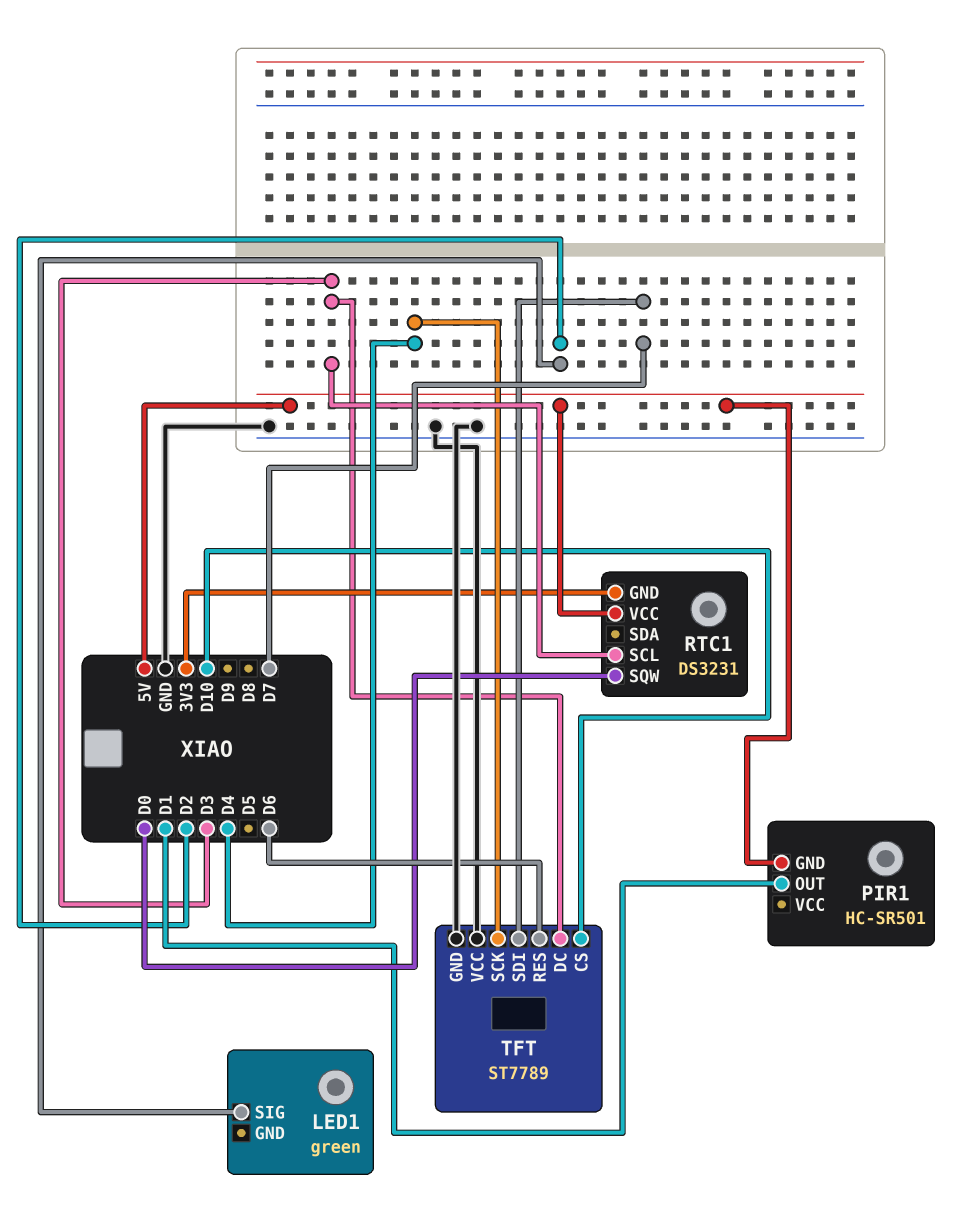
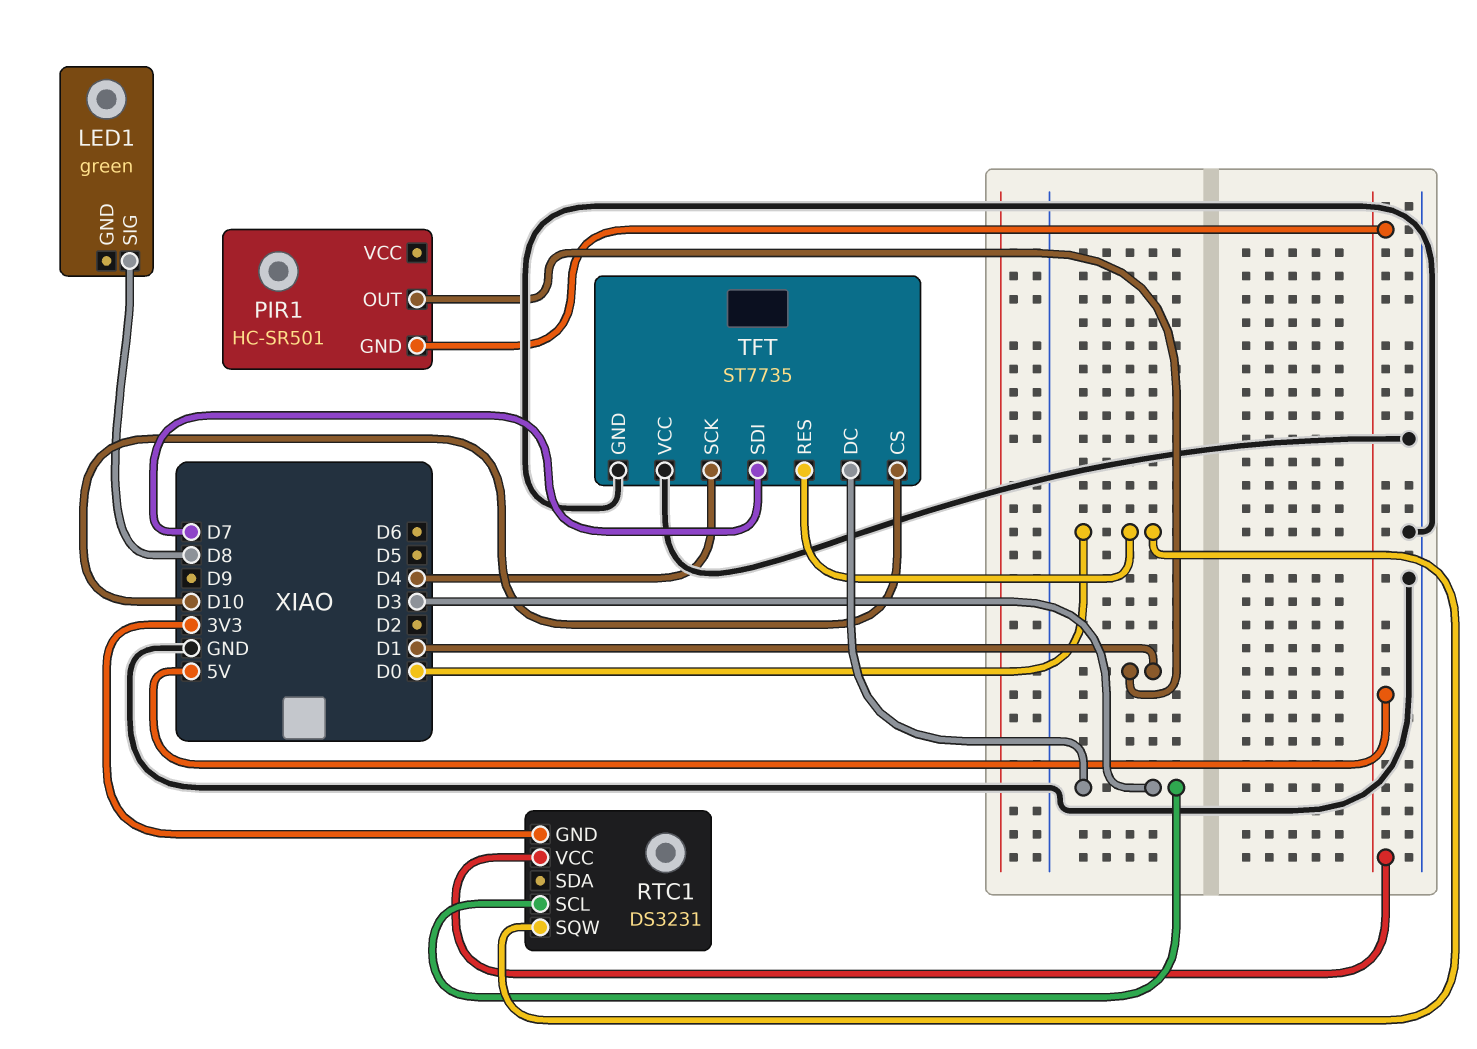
LED1 pin SIG: D2 -> D8
TFT: ST7789 -> ST7735
TFT pin RES: D6 -> D0

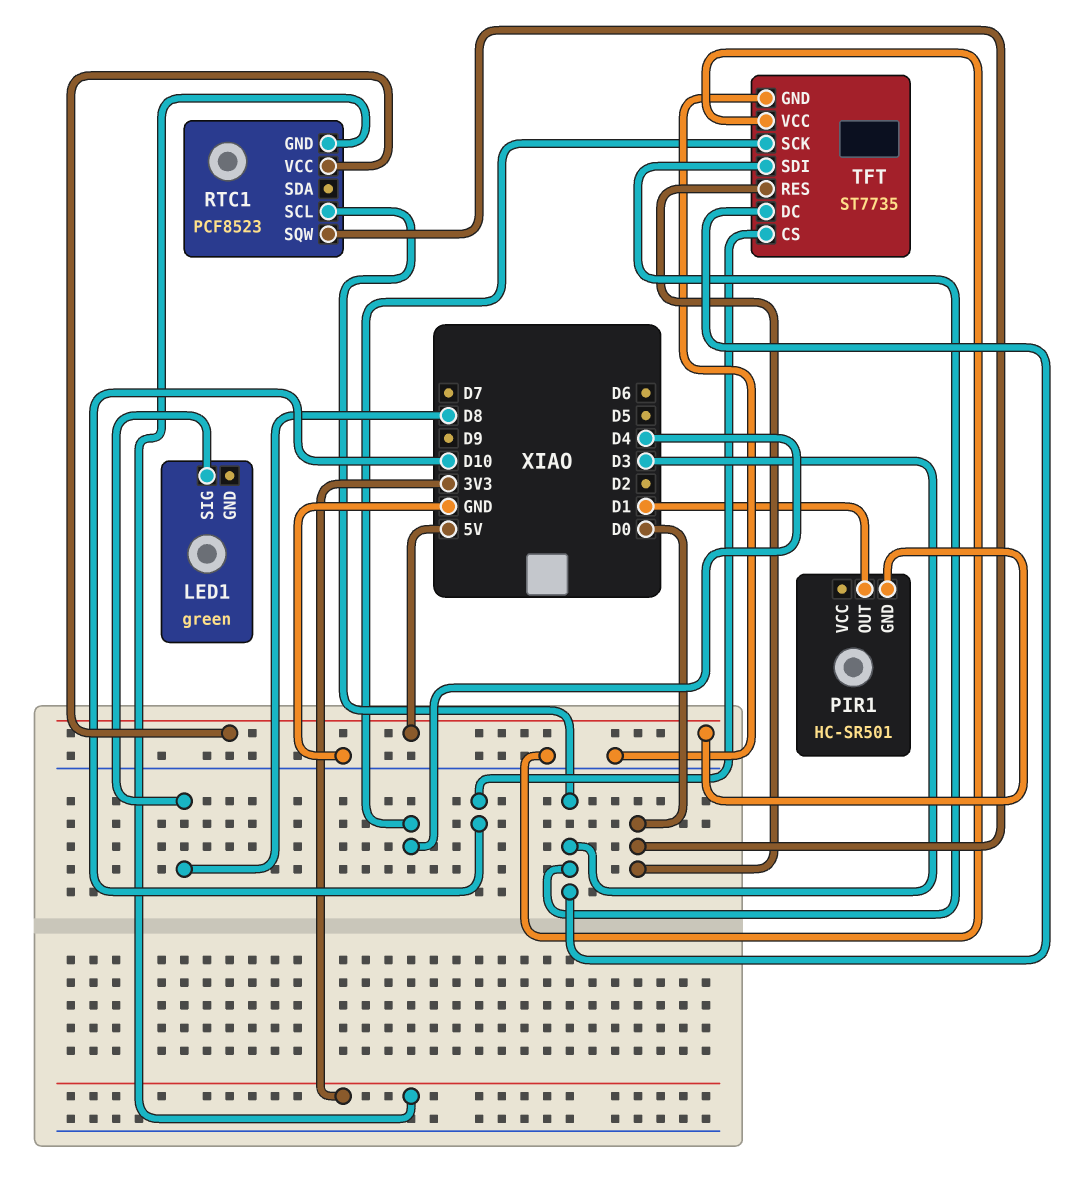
RTC1: DS3231 -> PCF8523
TFT pin SDI: D7 -> D3

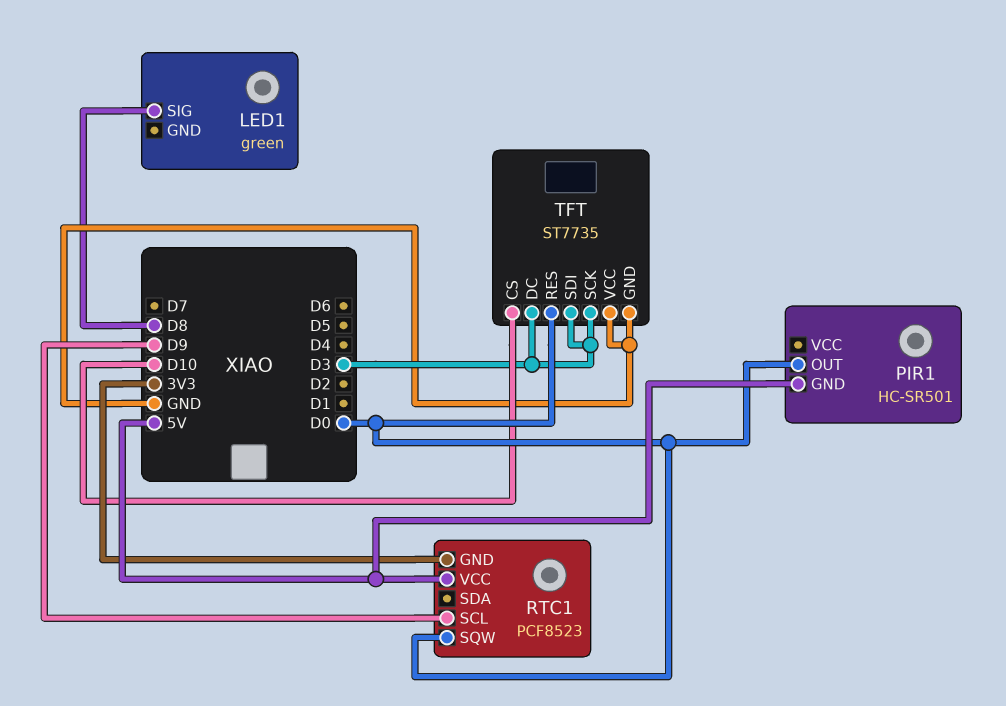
PIR1 pin OUT: D1 -> D0
RTC1 pin SCL: D3 -> D9
TFT pin SCK: D4 -> D3

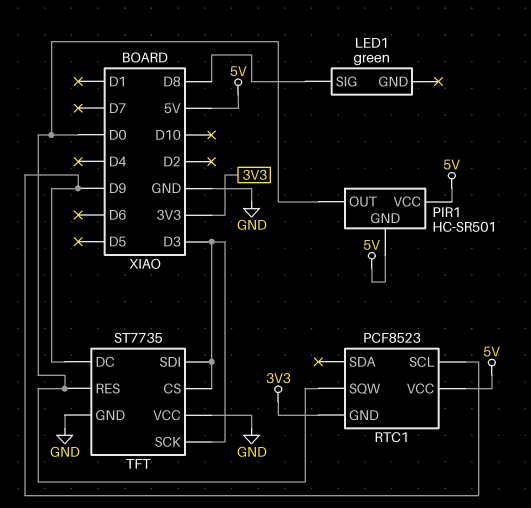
PIR1 pin VCC: none -> 5V
TFT pin CS: D10 -> D3
TFT pin DC: D3 -> D9

